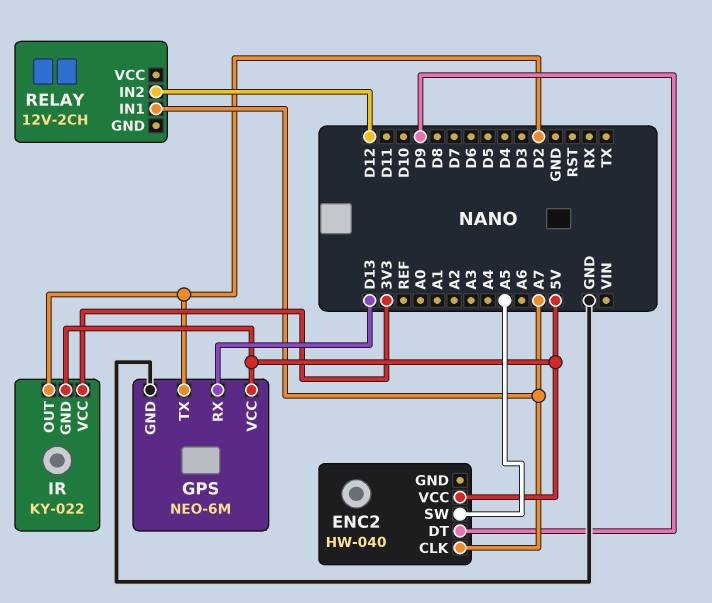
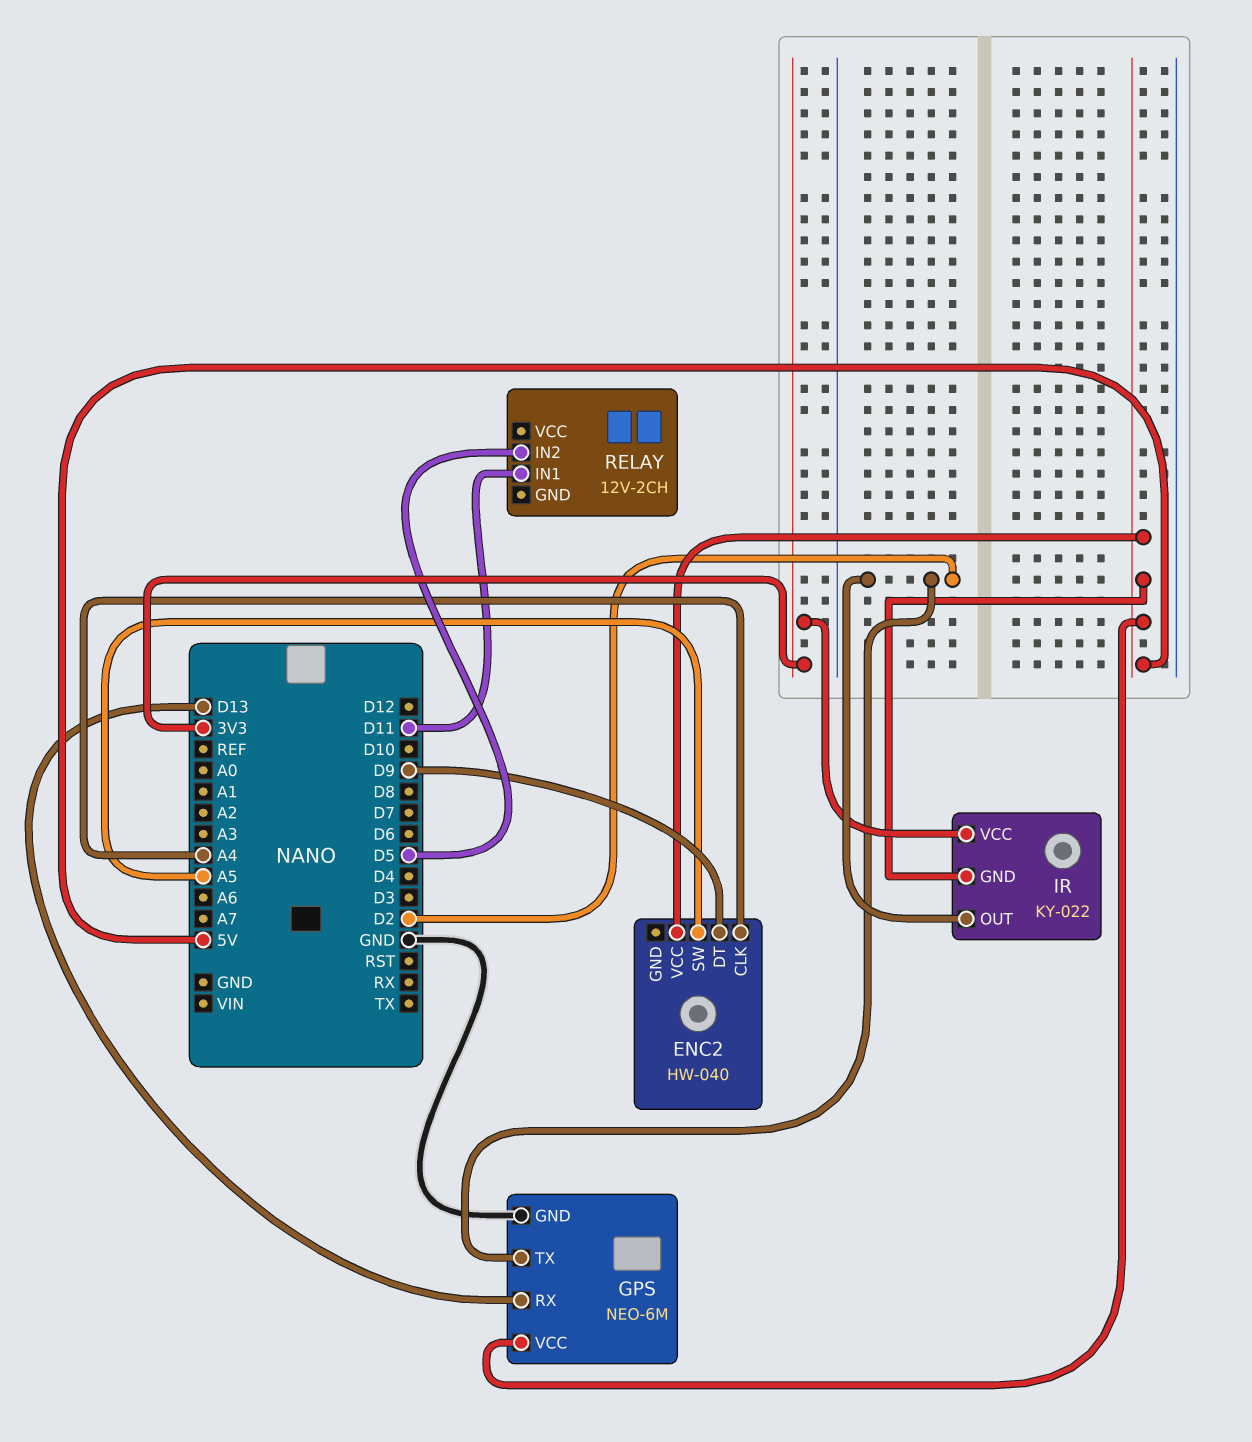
ENC2 pin CLK: A7 -> A4
RELAY pin IN1: A7 -> D11
RELAY pin IN2: D12 -> D5

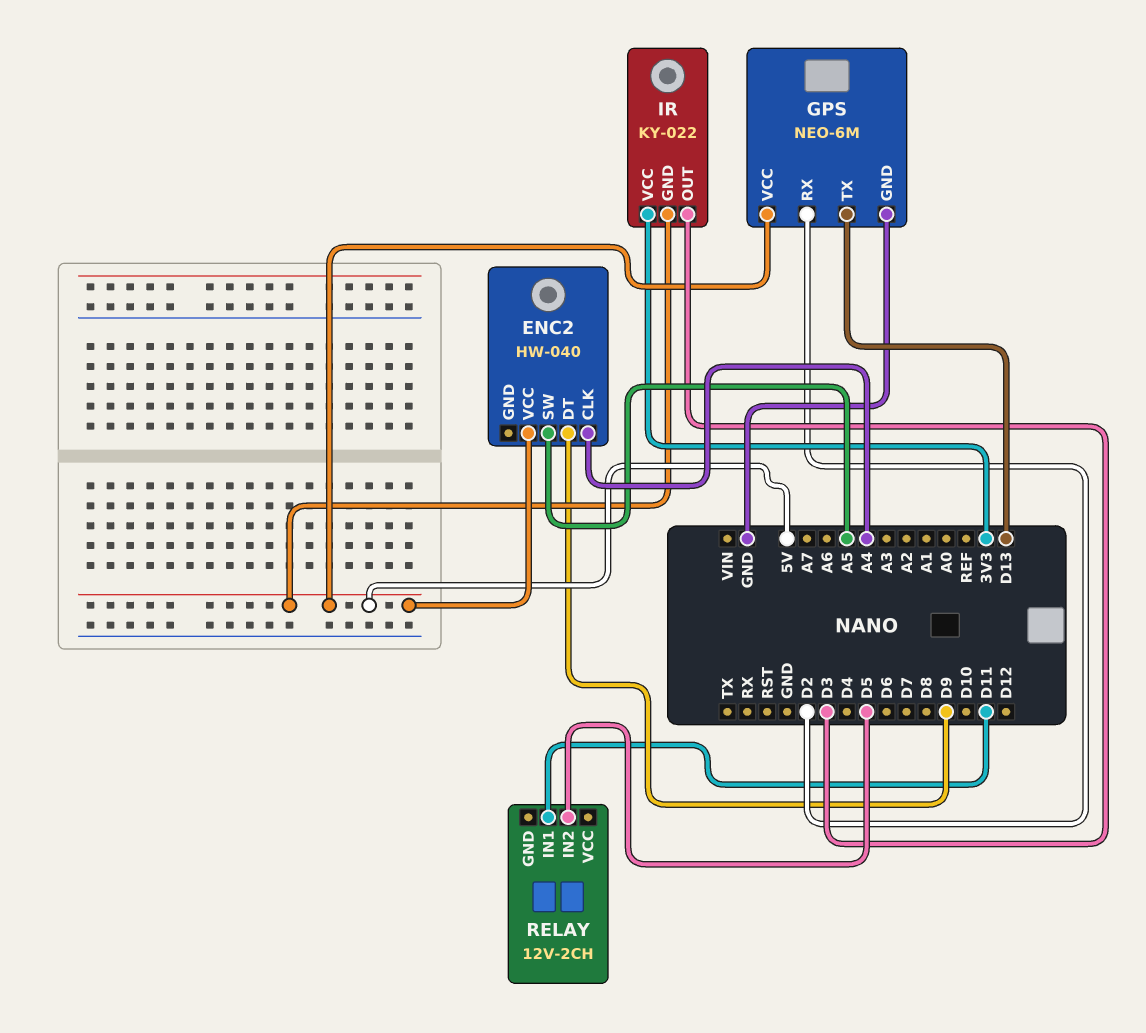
GPS pin RX: D13 -> D2
GPS pin TX: D2 -> D13
IR pin OUT: D2 -> D3

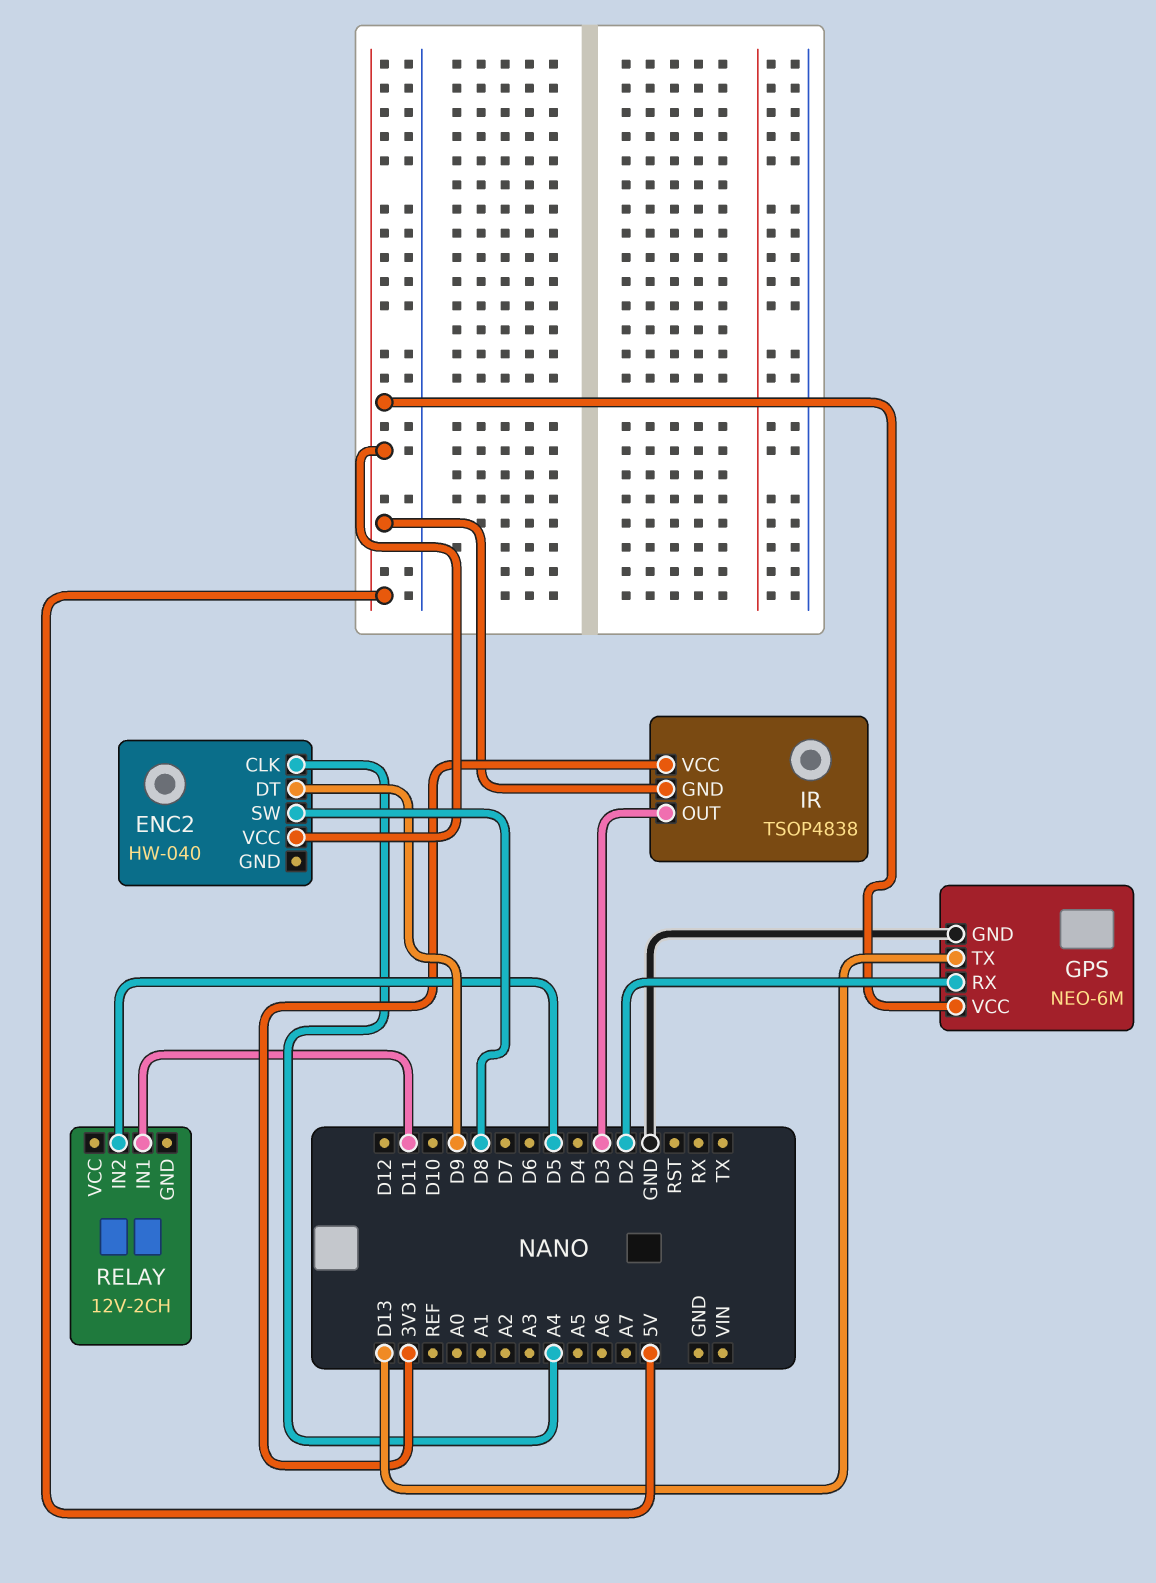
ENC2 pin SW: A5 -> D8
IR: KY-022 -> TSOP4838

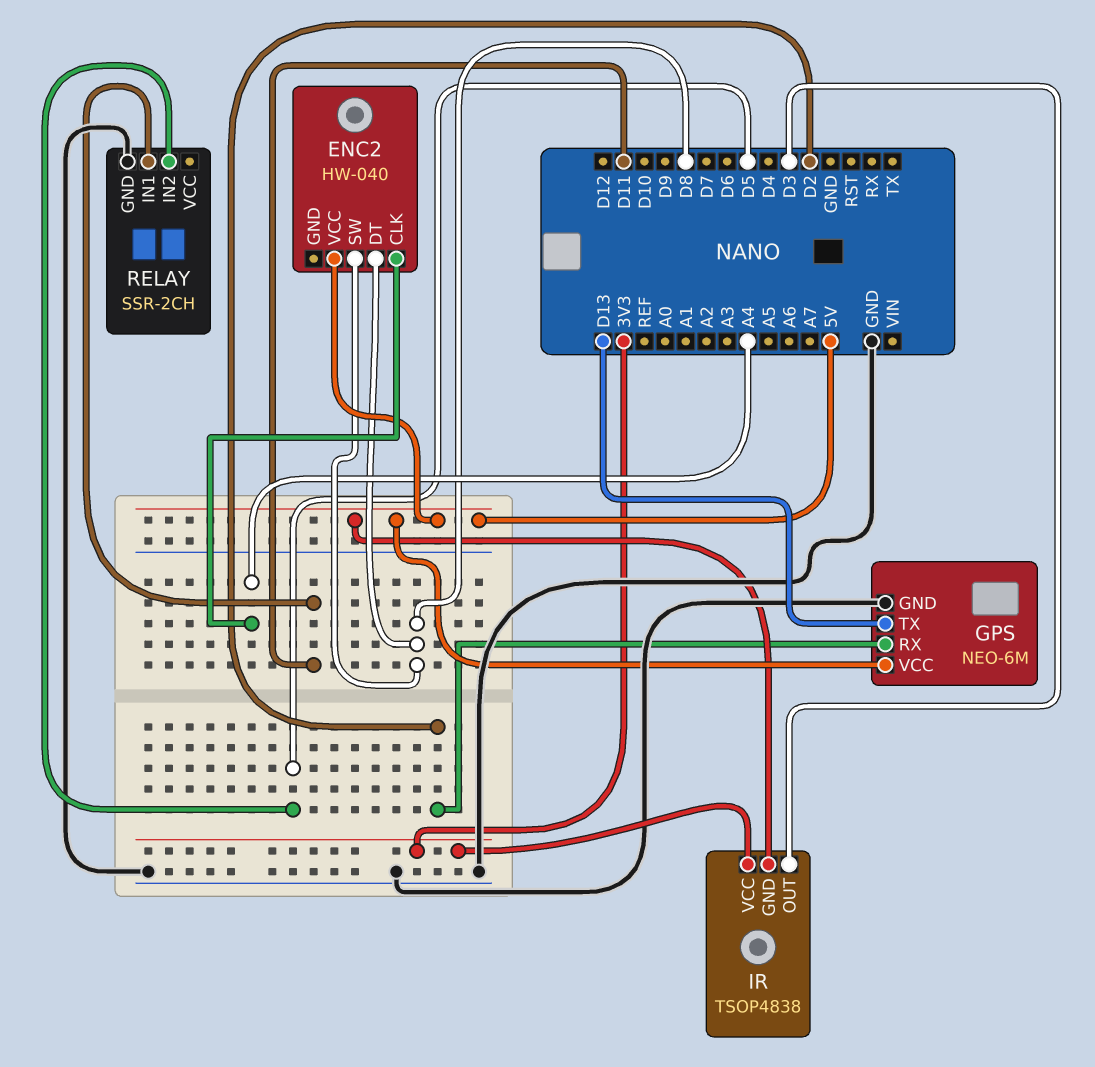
ENC2 pin DT: D9 -> D8
RELAY: 12V-2CH -> SSR-2CH
RELAY pin GND: none -> GND

